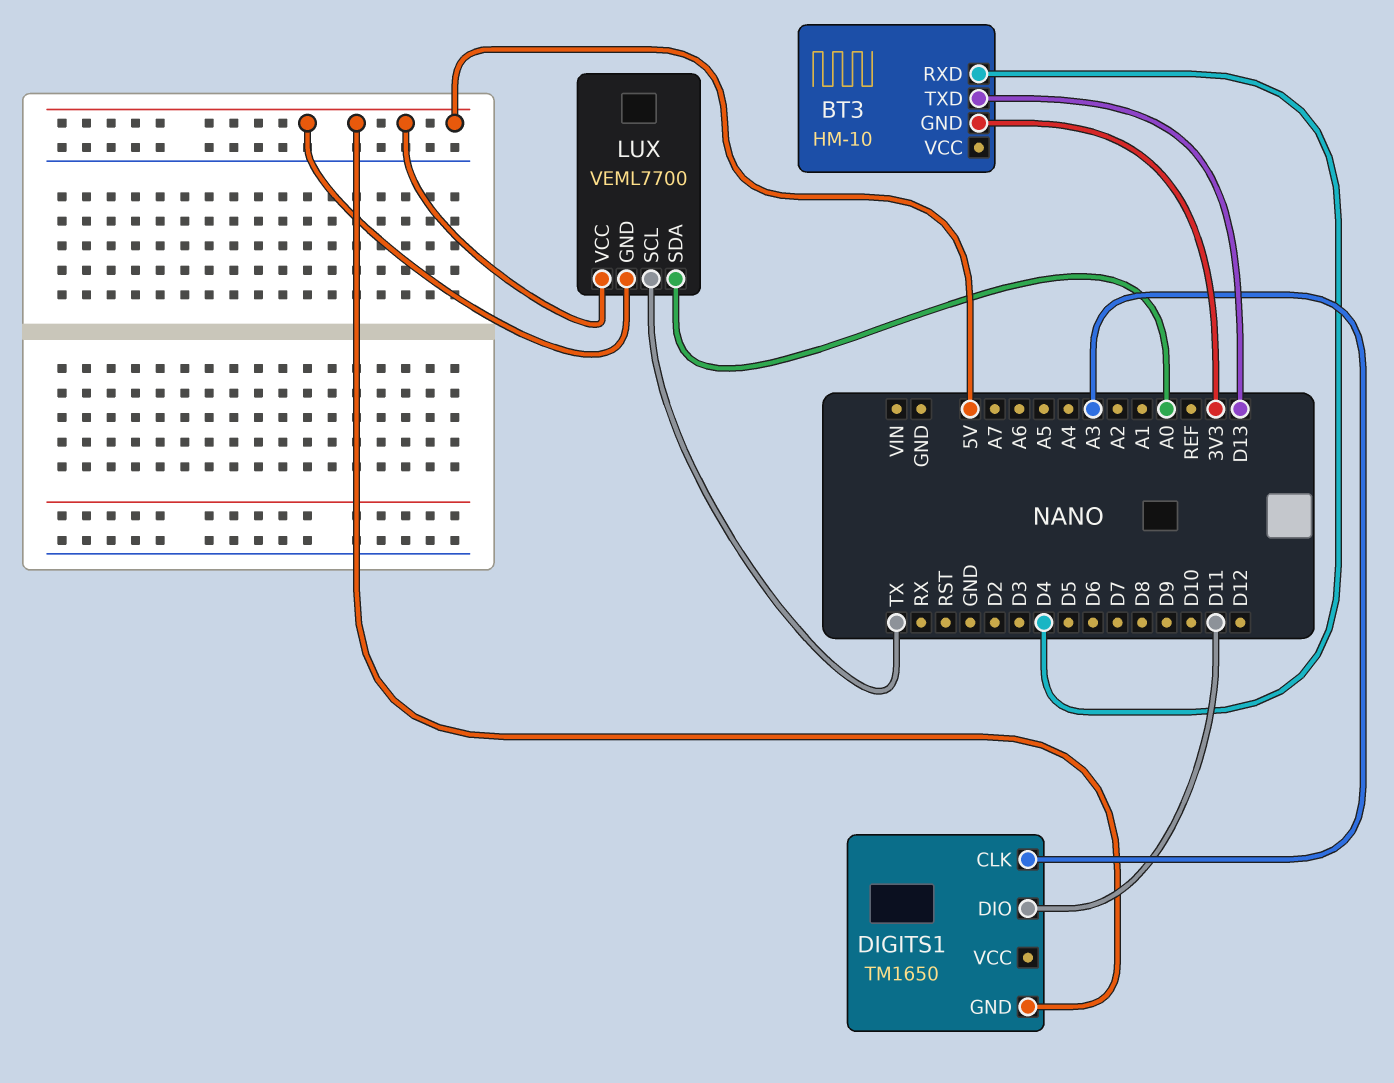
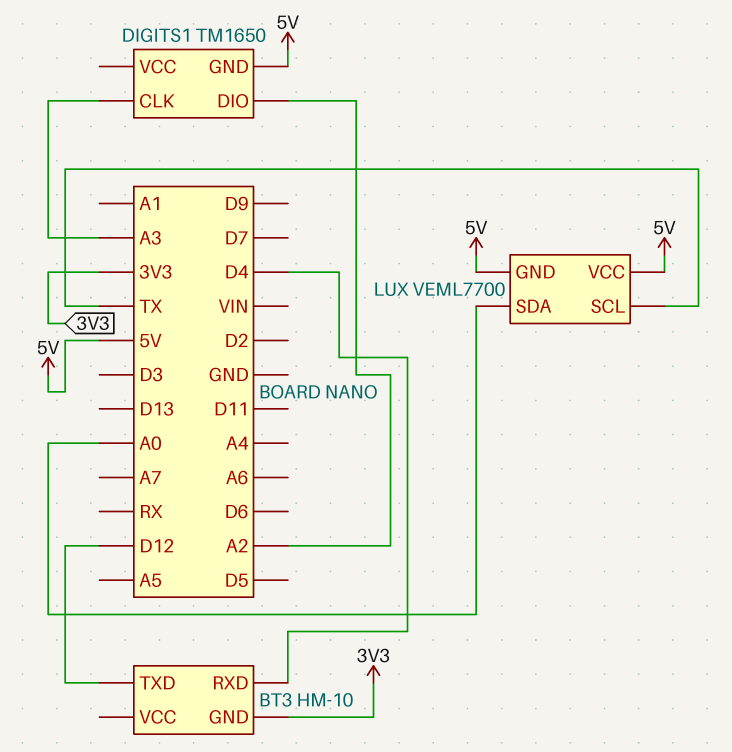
BT3 pin TXD: D13 -> D12
DIGITS1 pin DIO: D11 -> A2

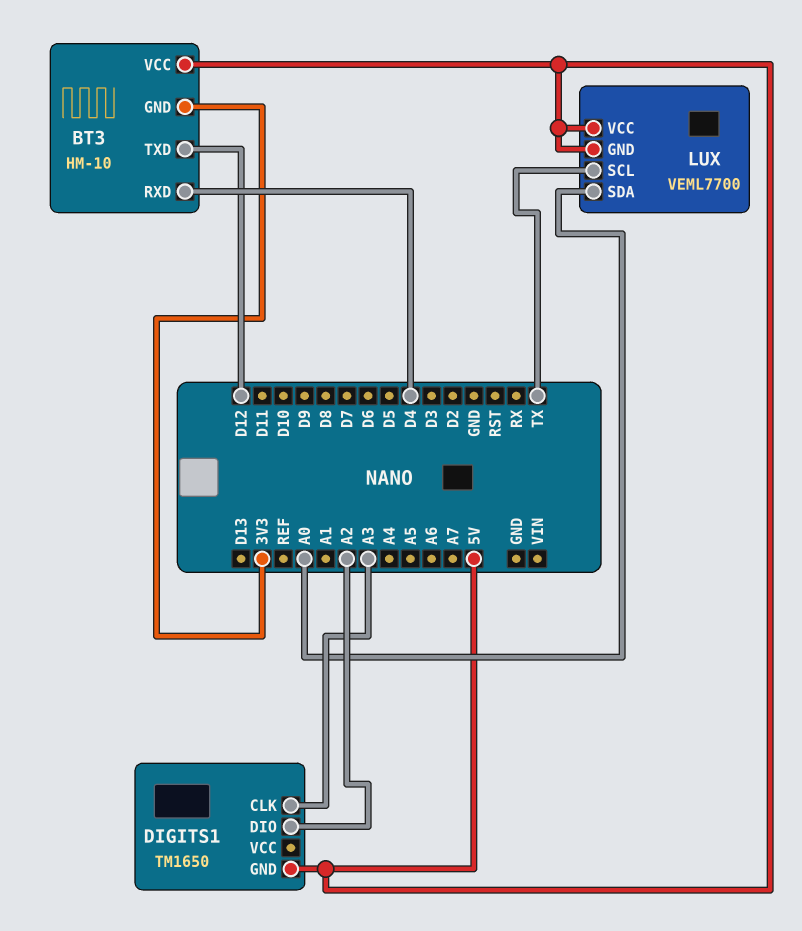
BT3 pin VCC: none -> 5V

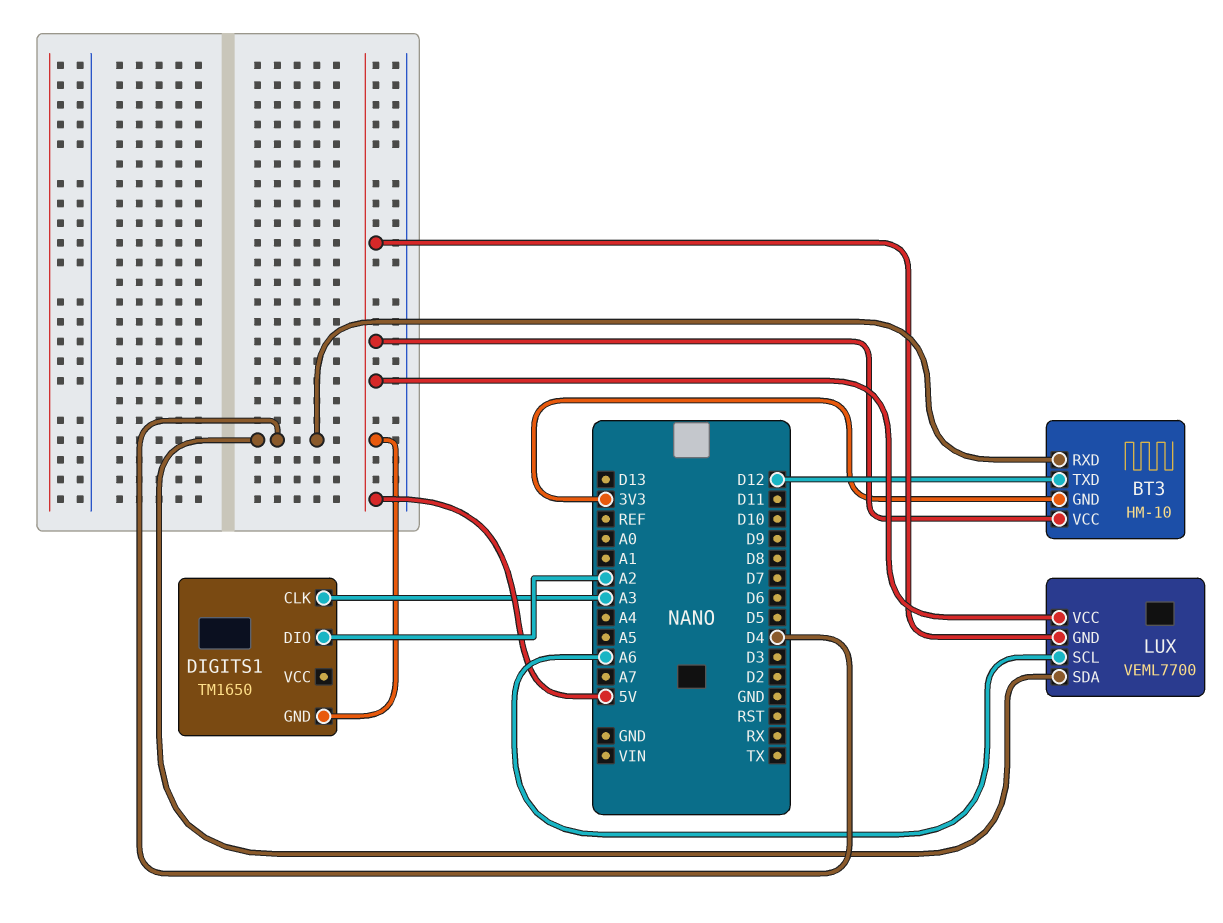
LUX pin SCL: TX -> A6
LUX pin SDA: A0 -> D4

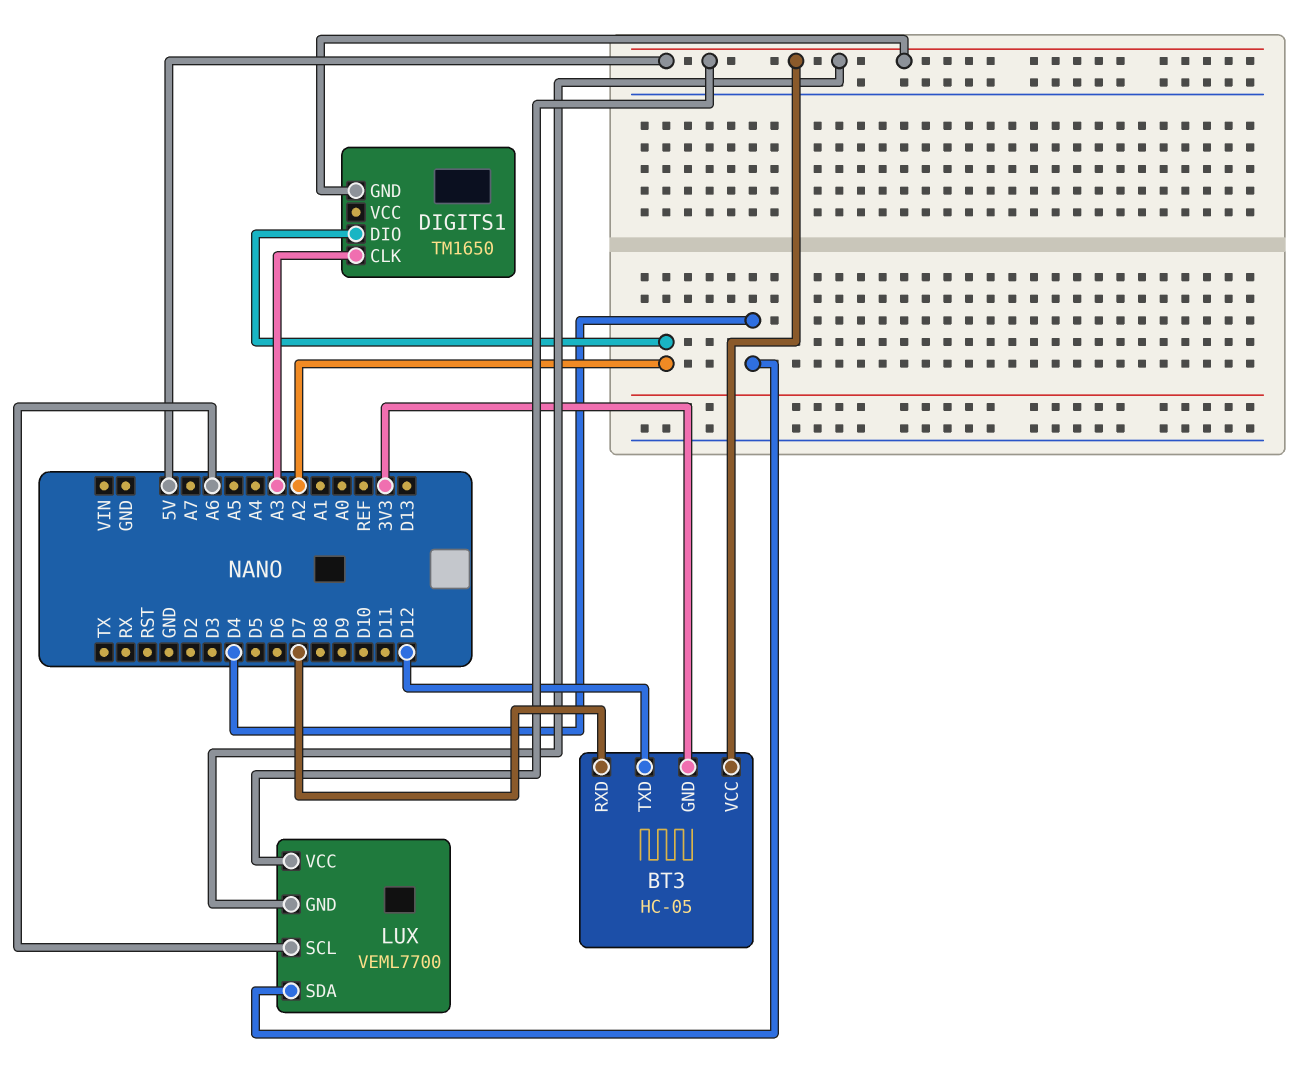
BT3: HM-10 -> HC-05
BT3 pin RXD: D4 -> D7

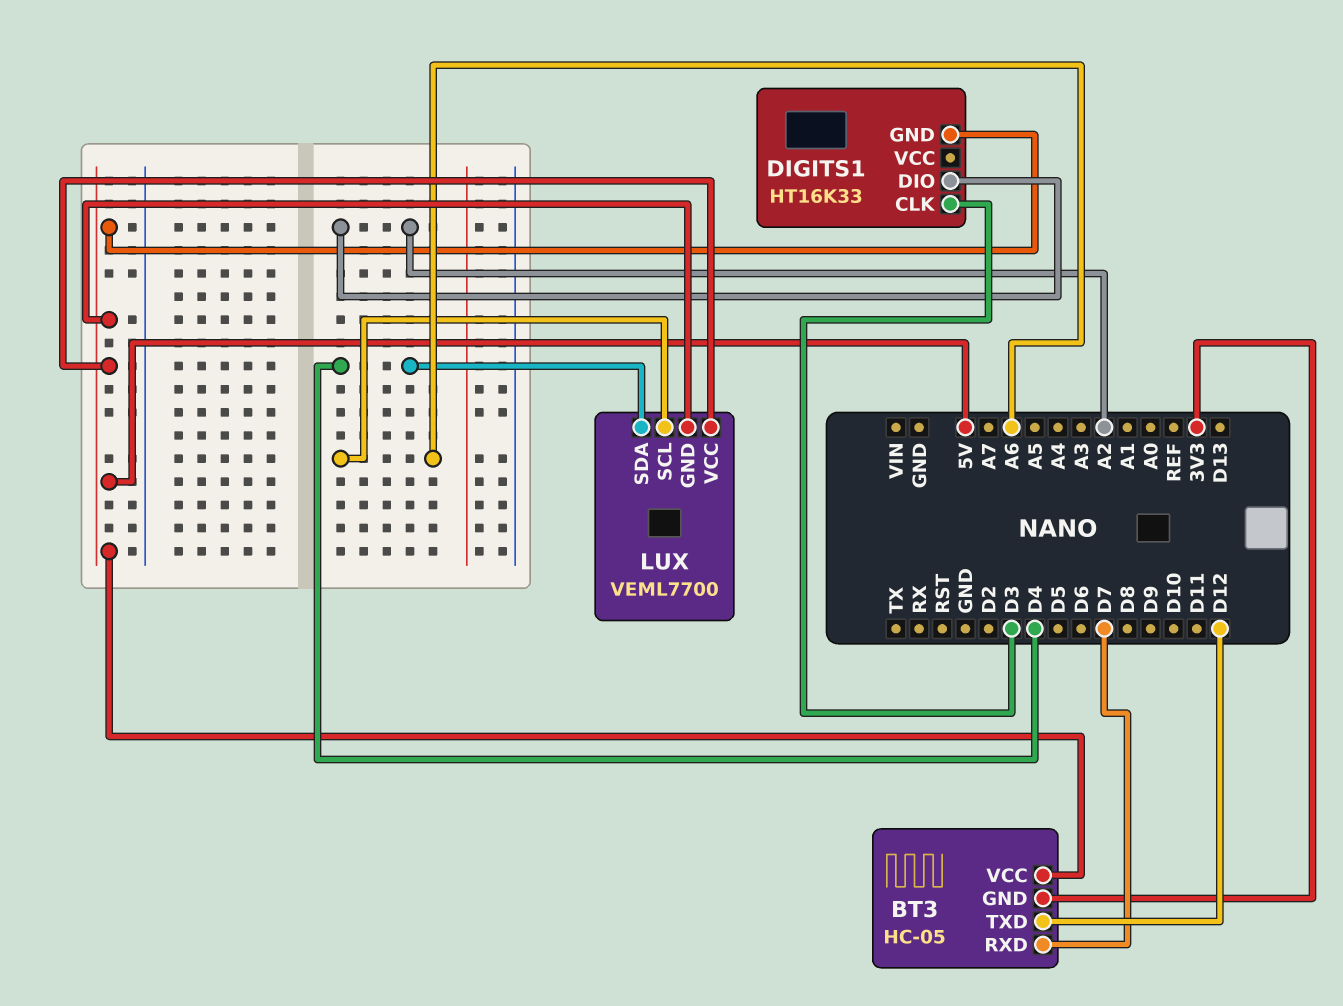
DIGITS1: TM1650 -> HT16K33
DIGITS1 pin CLK: A3 -> D3

